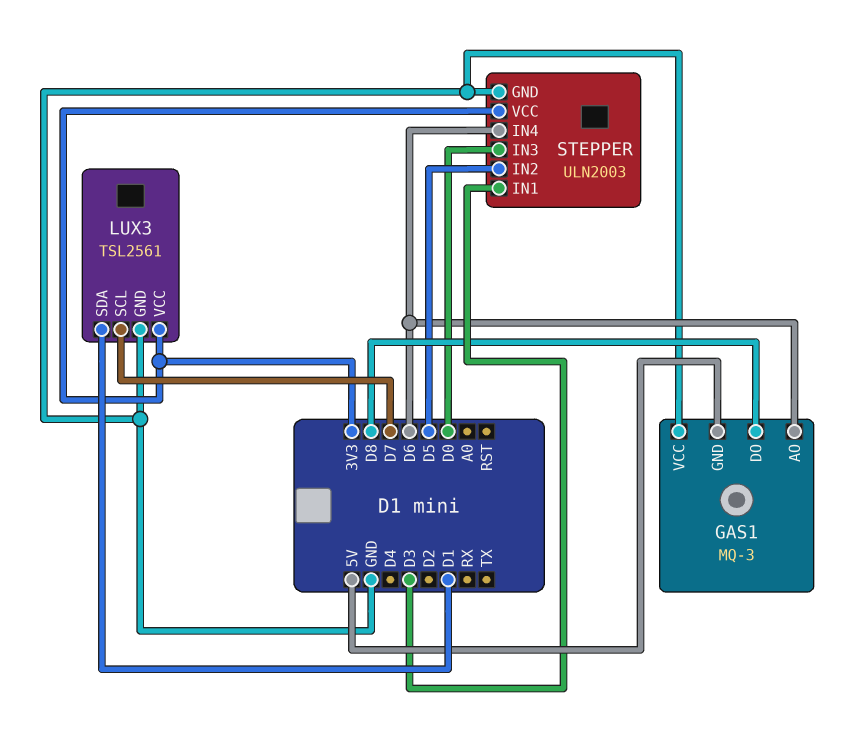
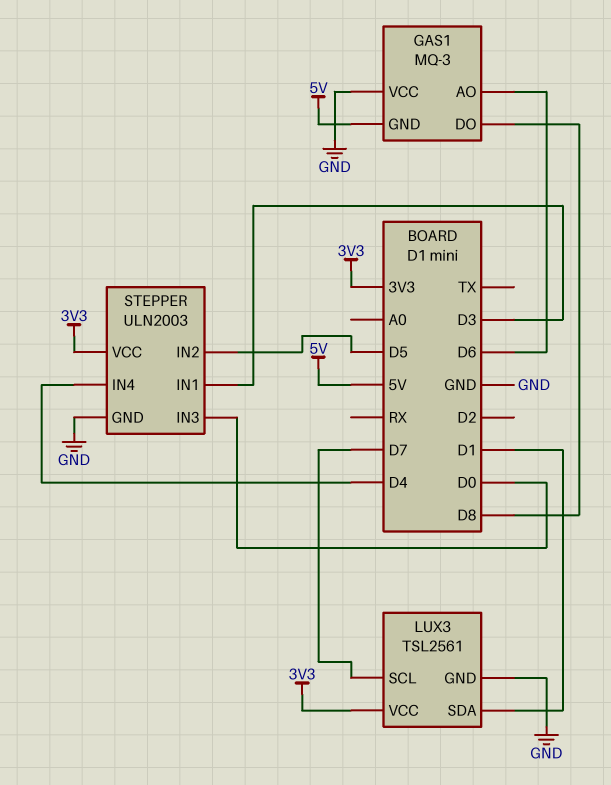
STEPPER pin IN4: D6 -> D4

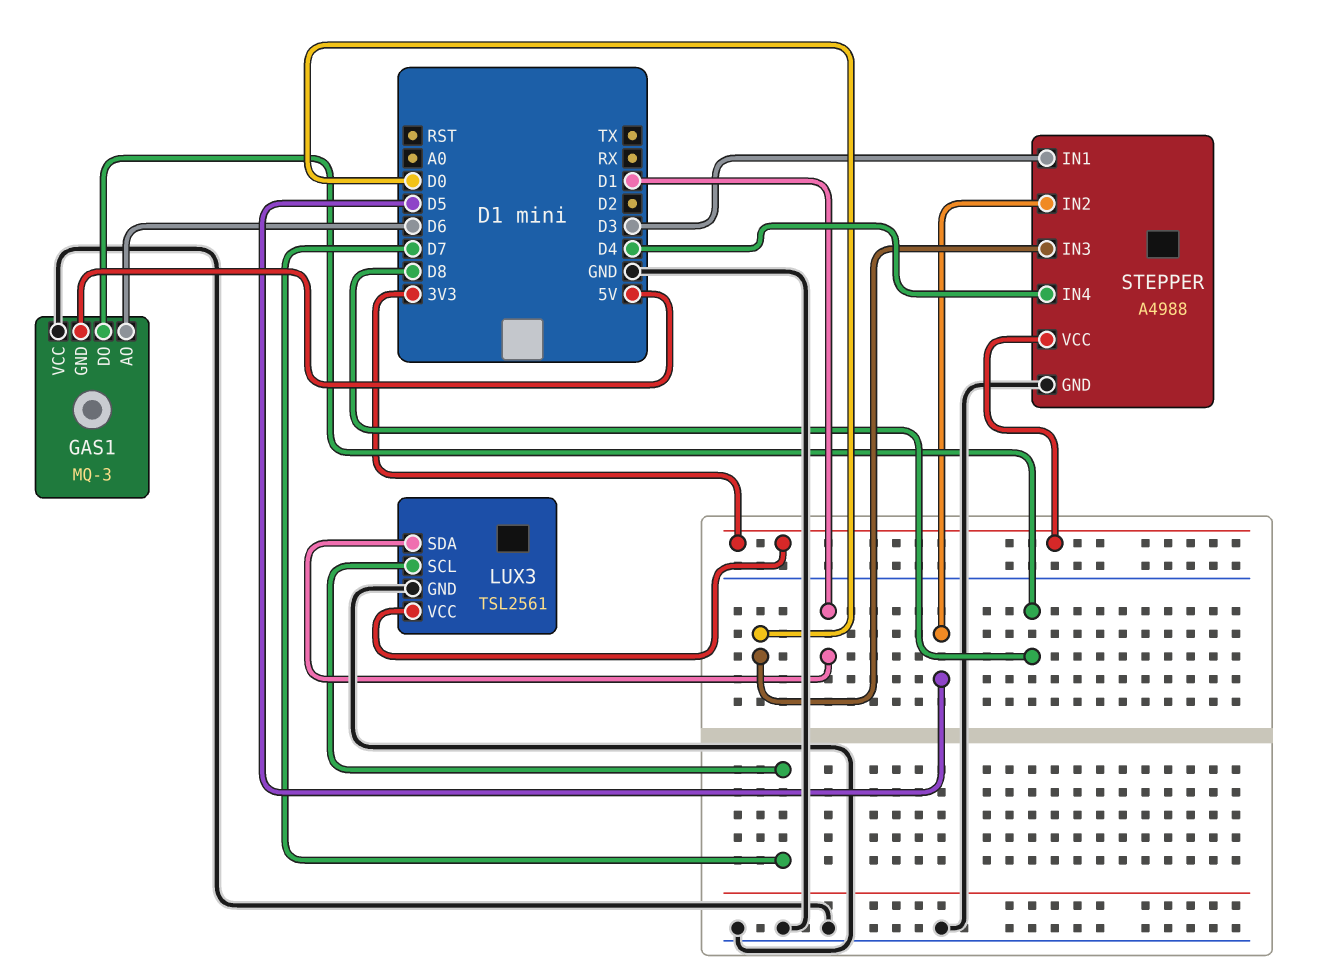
STEPPER: ULN2003 -> A4988

